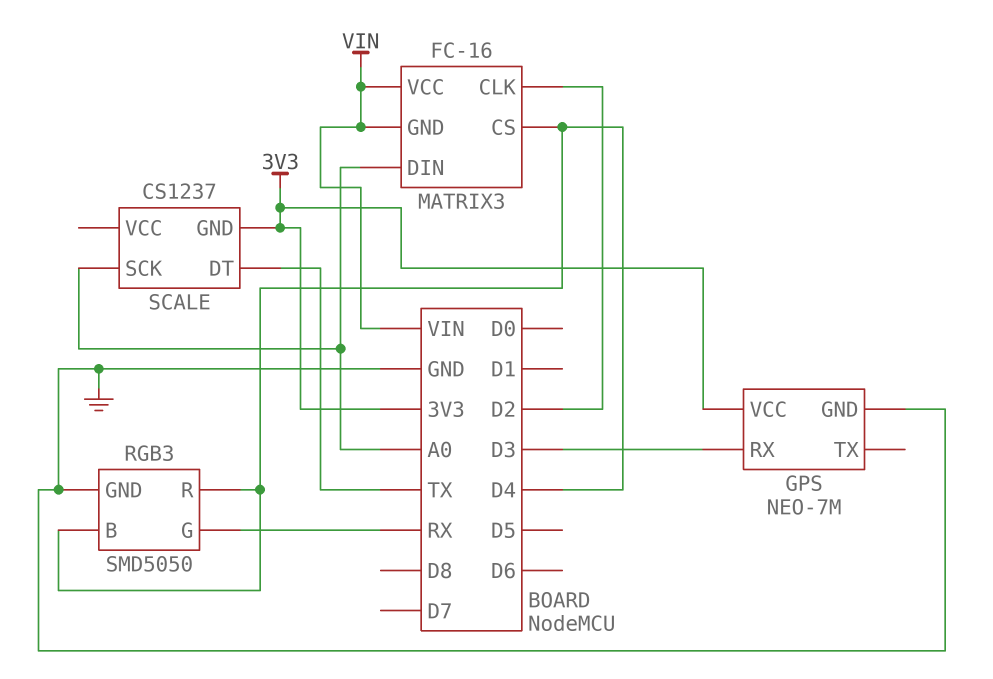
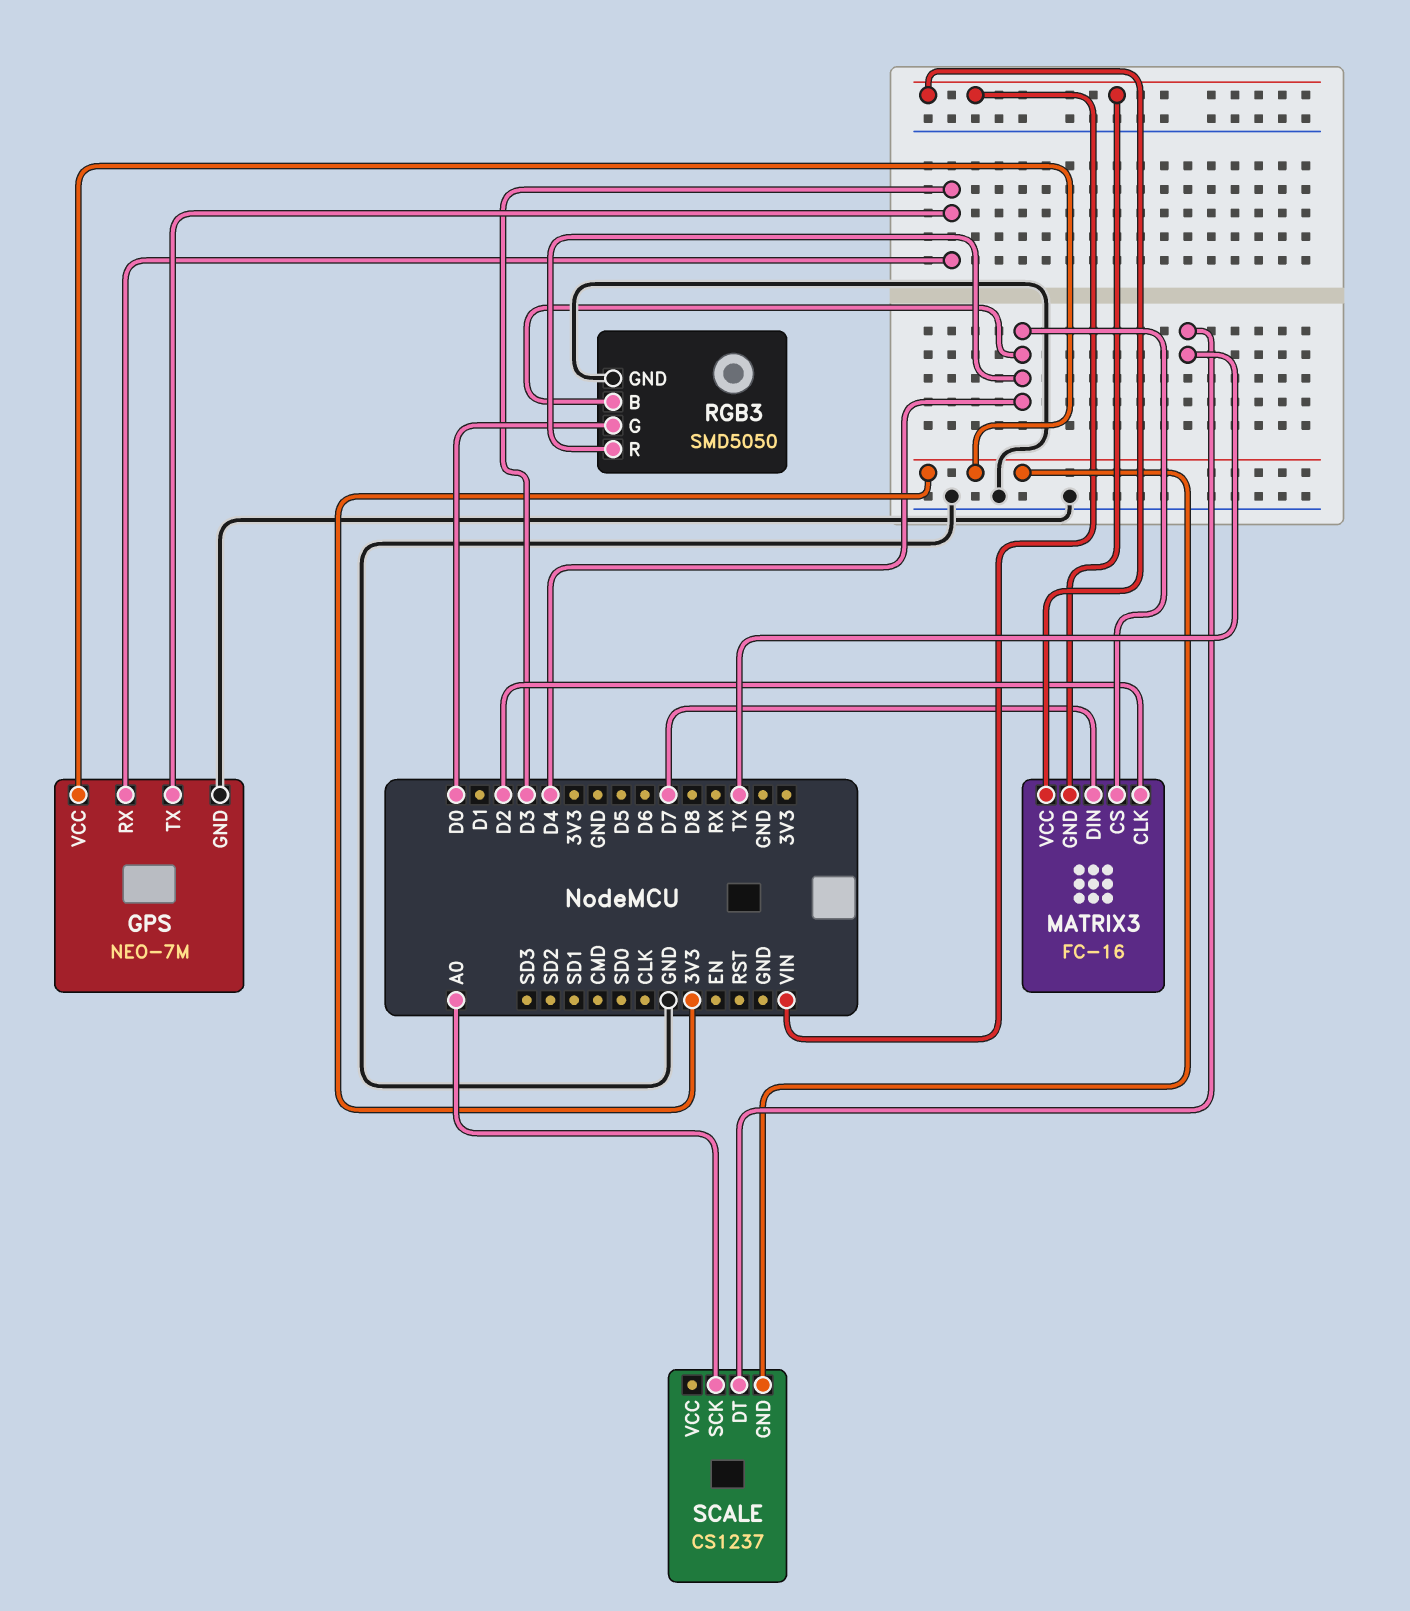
GPS pin TX: none -> D3
MATRIX3 pin DIN: A0 -> D7
RGB3 pin G: RX -> D0

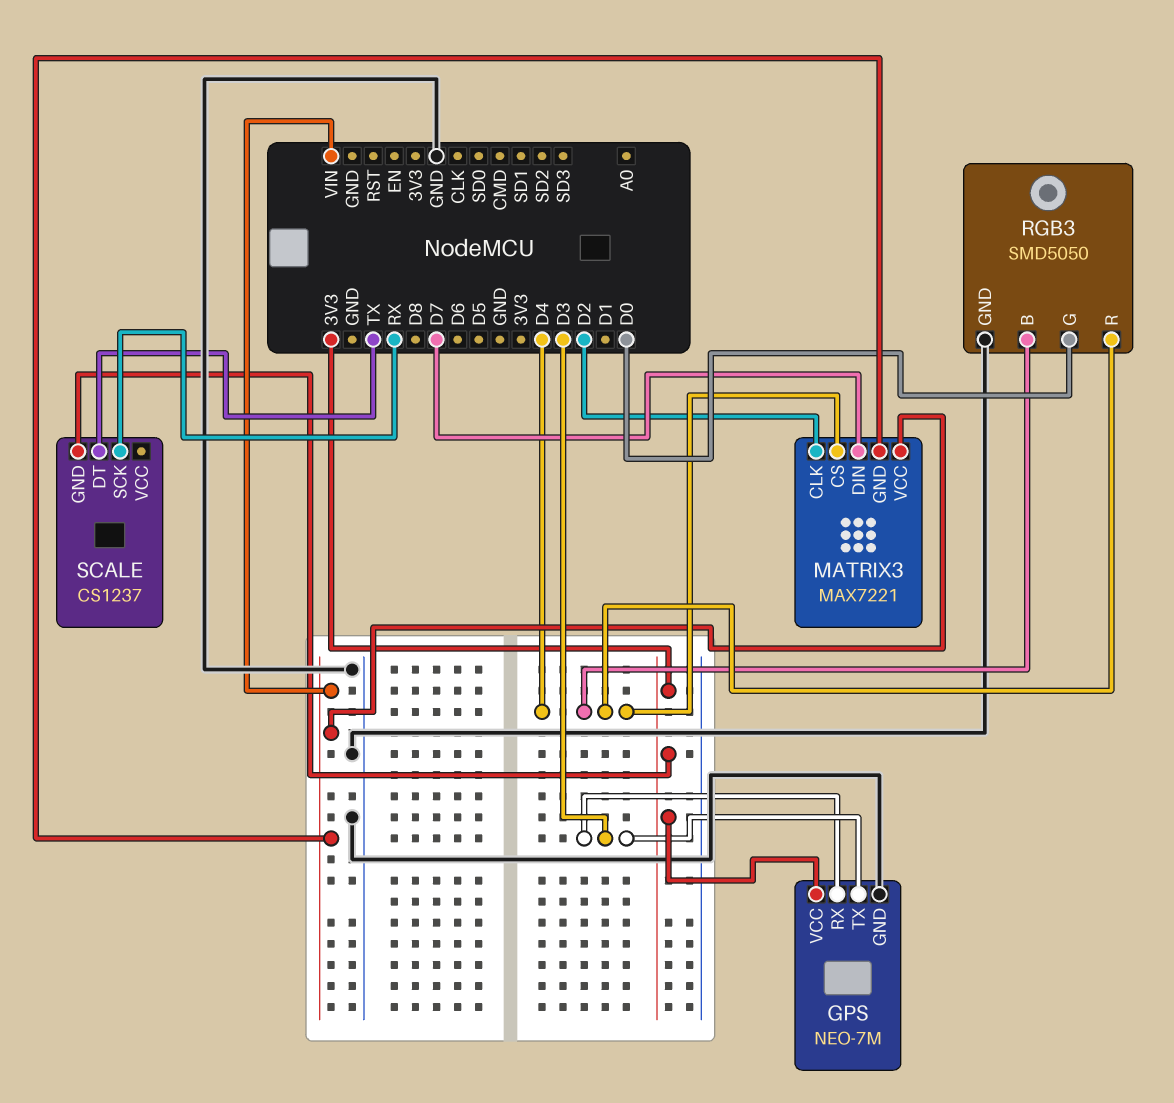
MATRIX3: FC-16 -> MAX7221
SCALE pin SCK: A0 -> RX

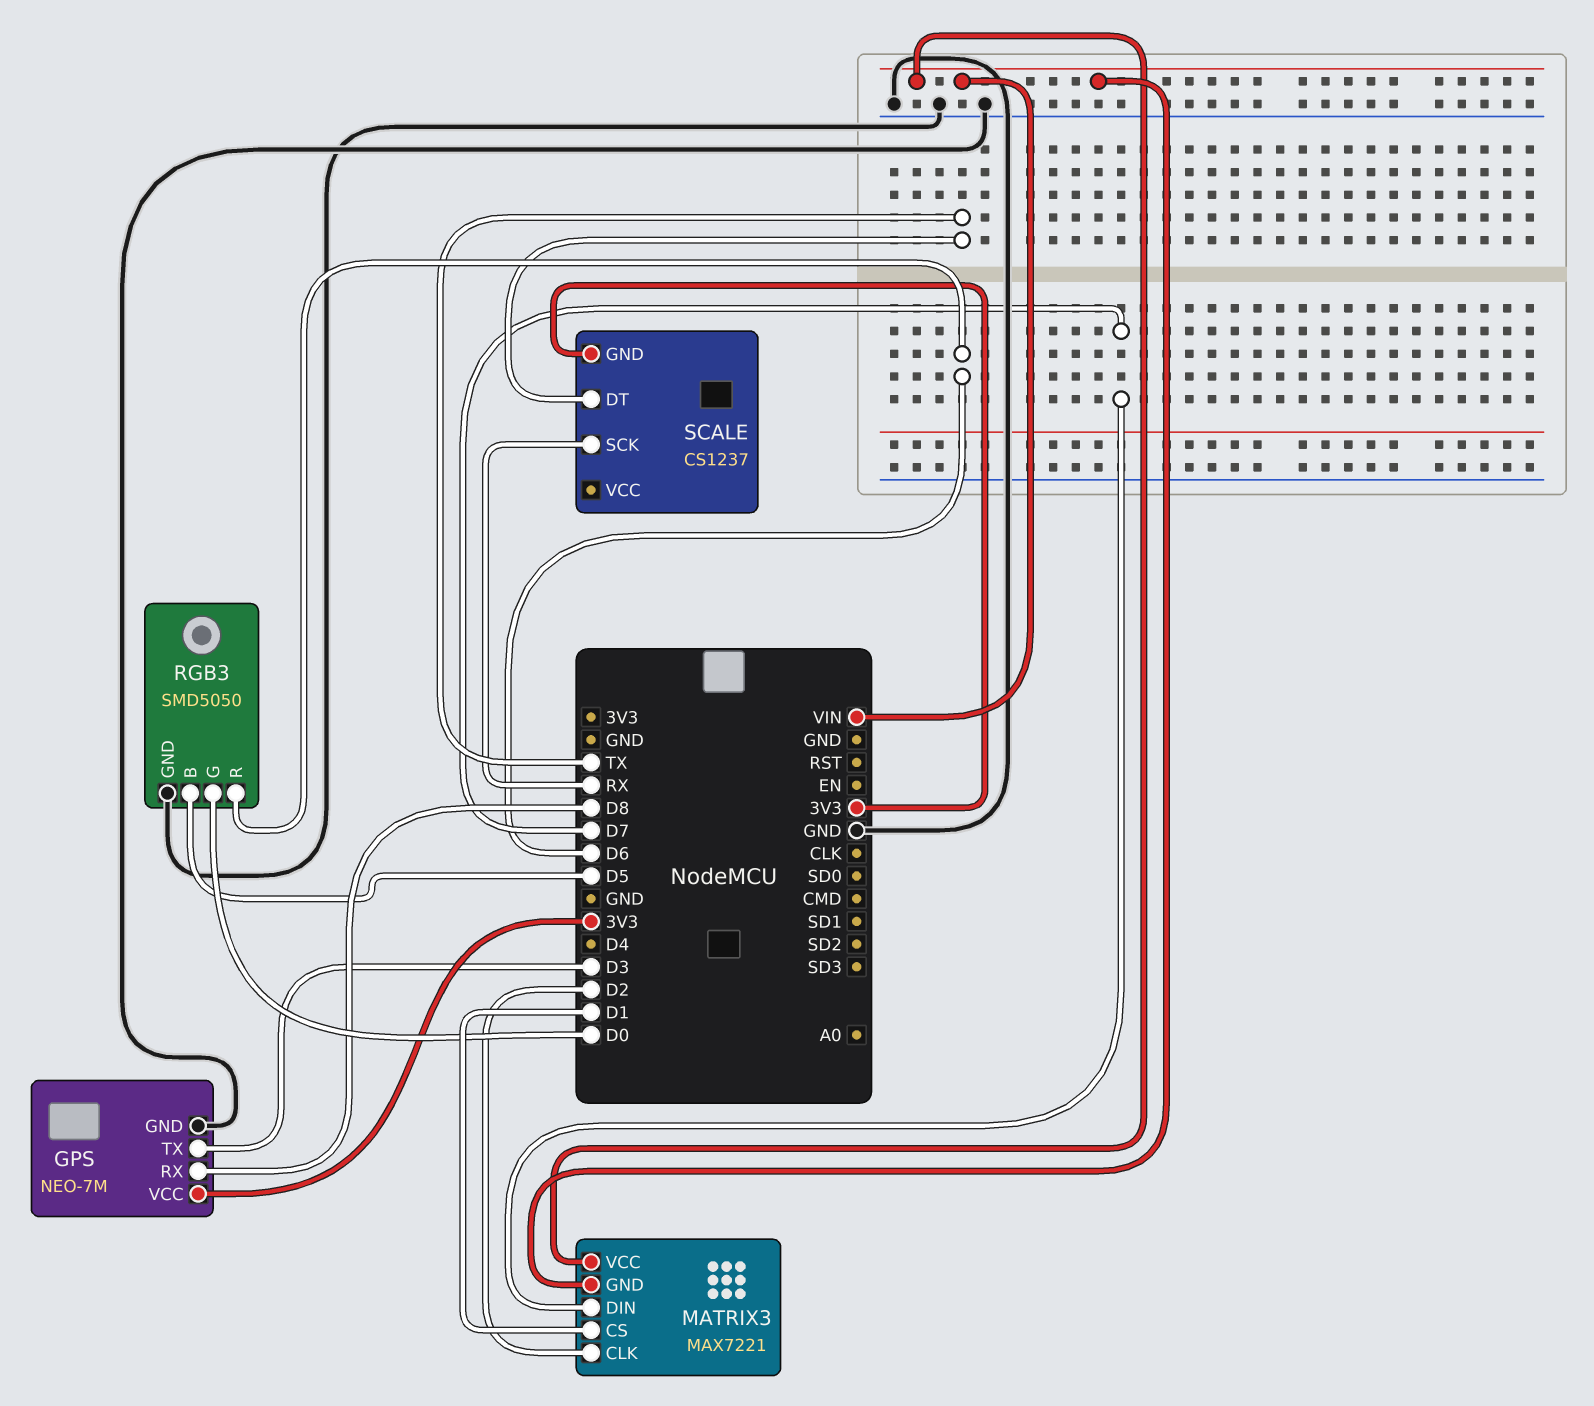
GPS pin RX: D3 -> D8
MATRIX3 pin CS: D4 -> D1
RGB3 pin B: D4 -> D5
RGB3 pin R: D4 -> D6

